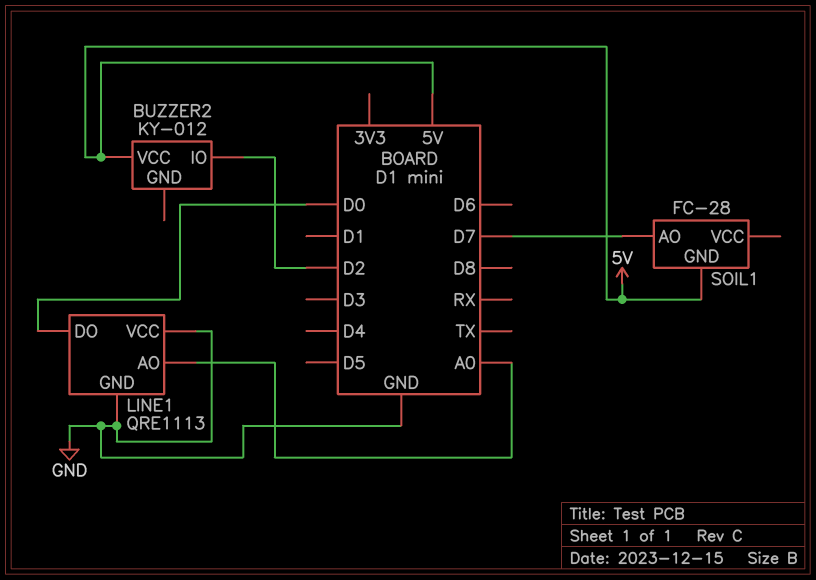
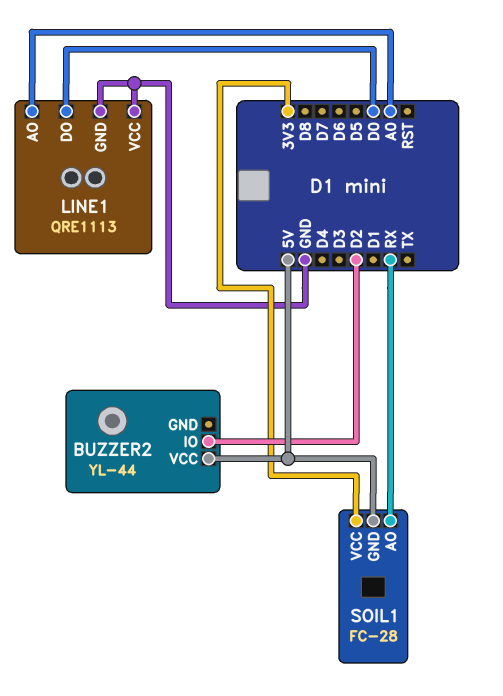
BUZZER2: KY-012 -> YL-44
SOIL1 pin AO: D7 -> RX
SOIL1 pin VCC: none -> 3V3

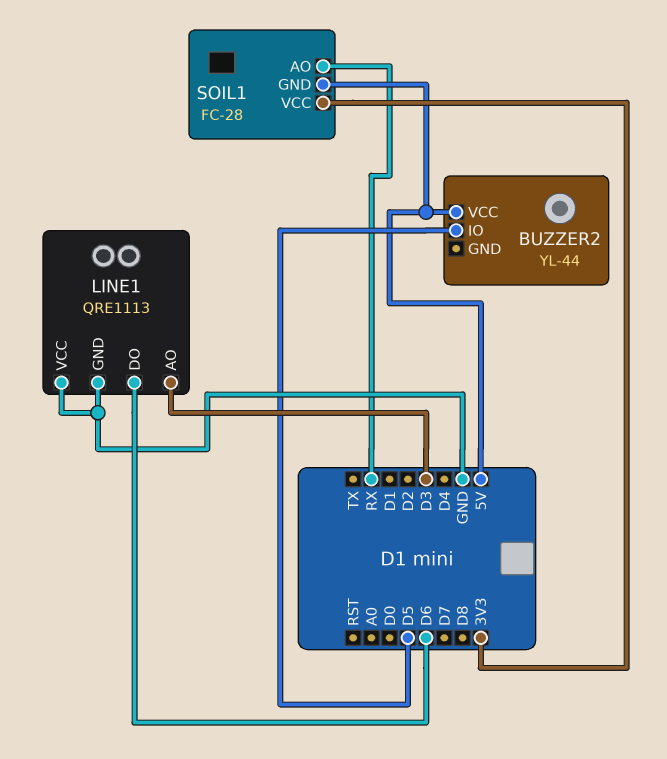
BUZZER2 pin IO: D2 -> D5
LINE1 pin AO: A0 -> D3
LINE1 pin DO: D0 -> D6

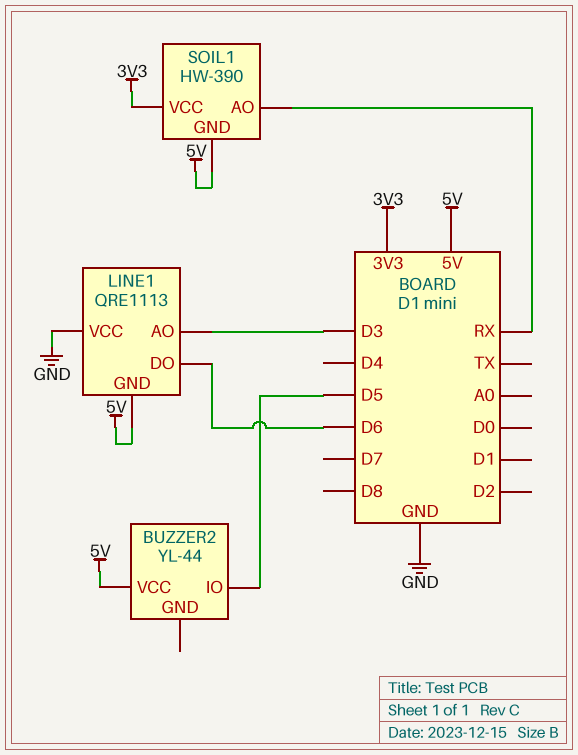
LINE1 pin GND: GND -> 5V
SOIL1: FC-28 -> HW-390

